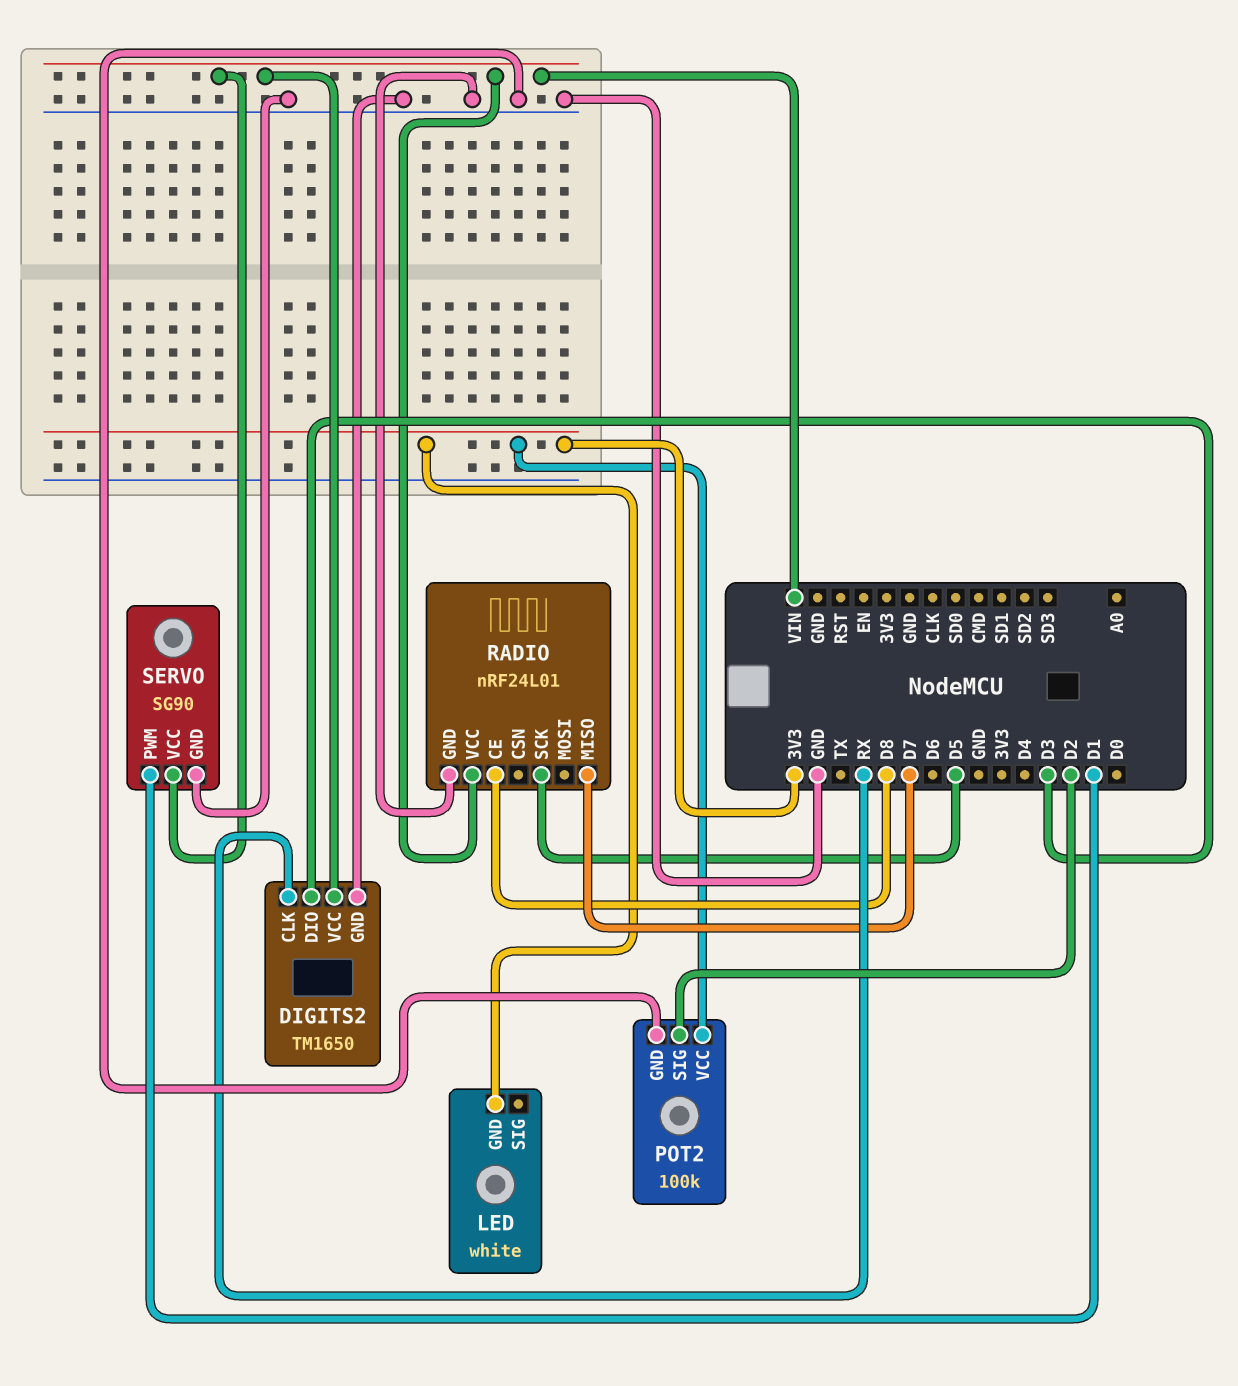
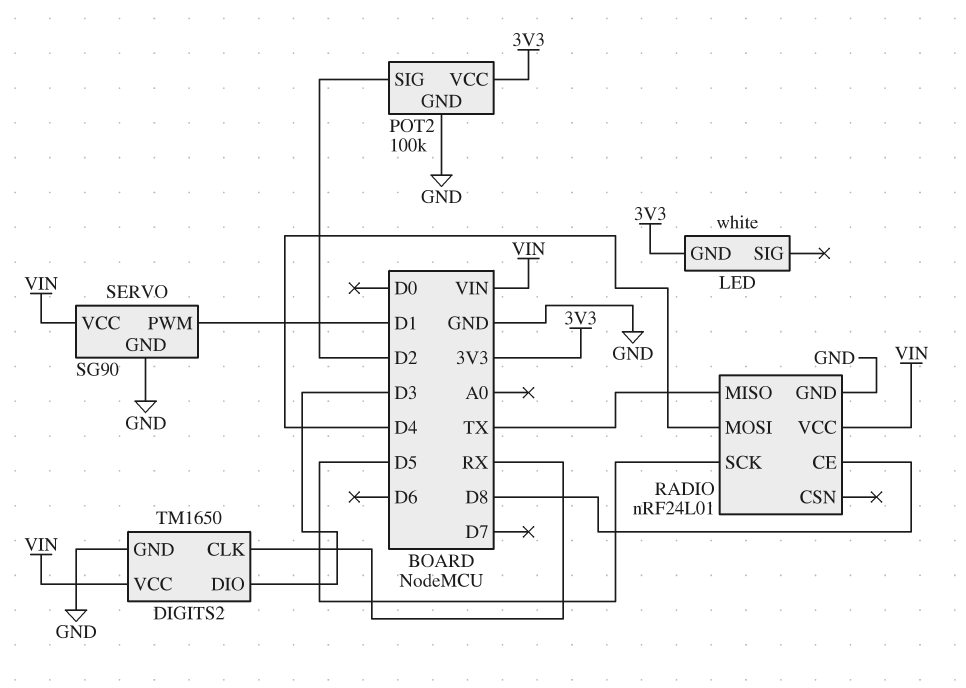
RADIO pin MISO: D7 -> TX
RADIO pin MOSI: none -> D4

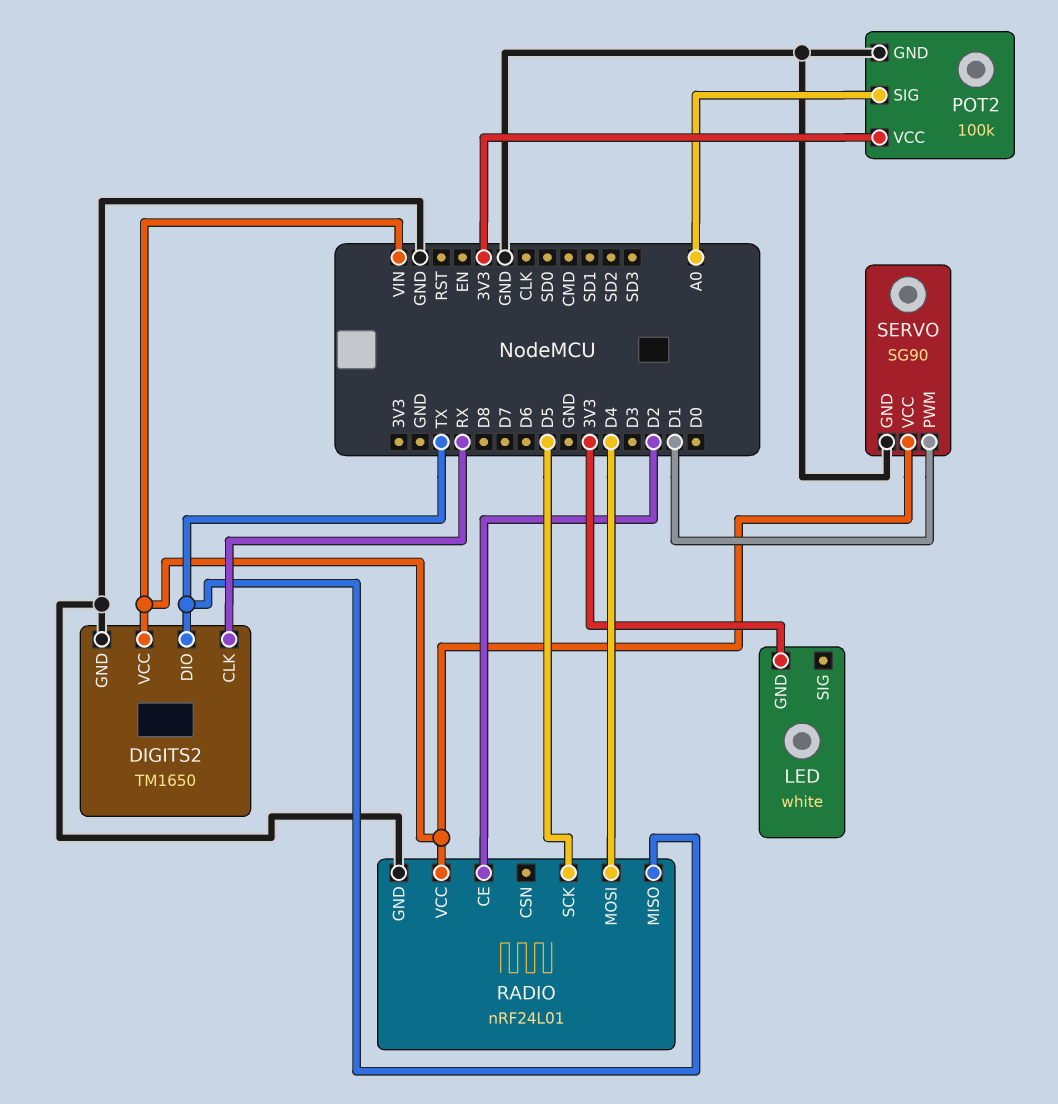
DIGITS2 pin DIO: D3 -> TX
POT2 pin SIG: D2 -> A0
RADIO pin CE: D8 -> D2

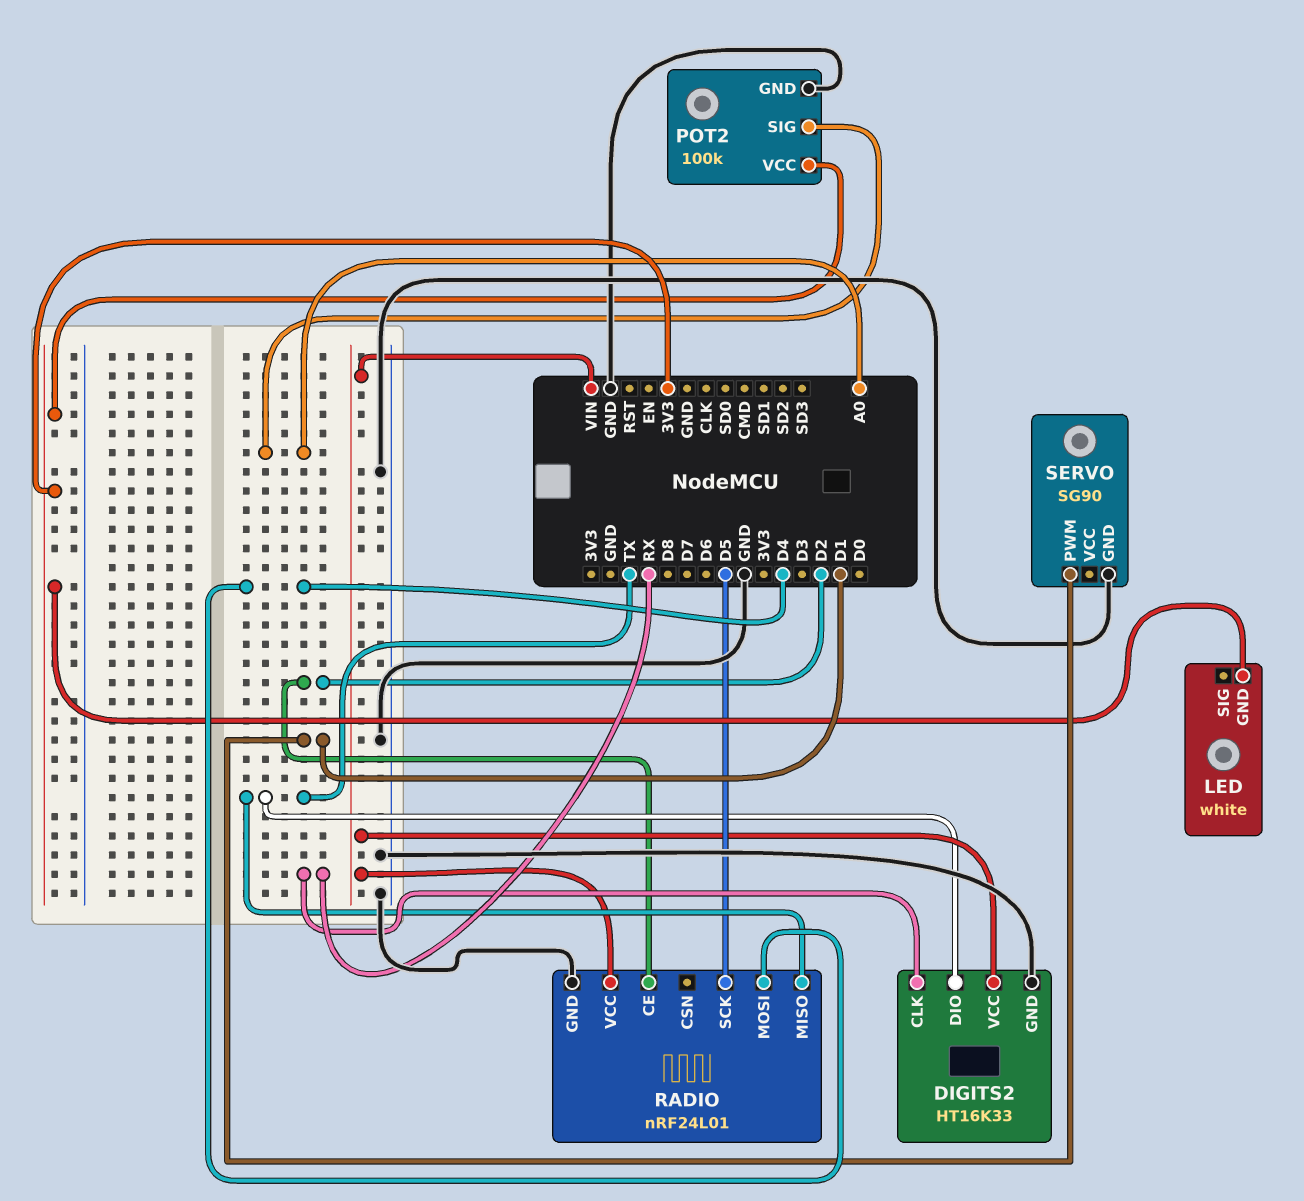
DIGITS2: TM1650 -> HT16K33
SERVO pin VCC: VIN -> none

